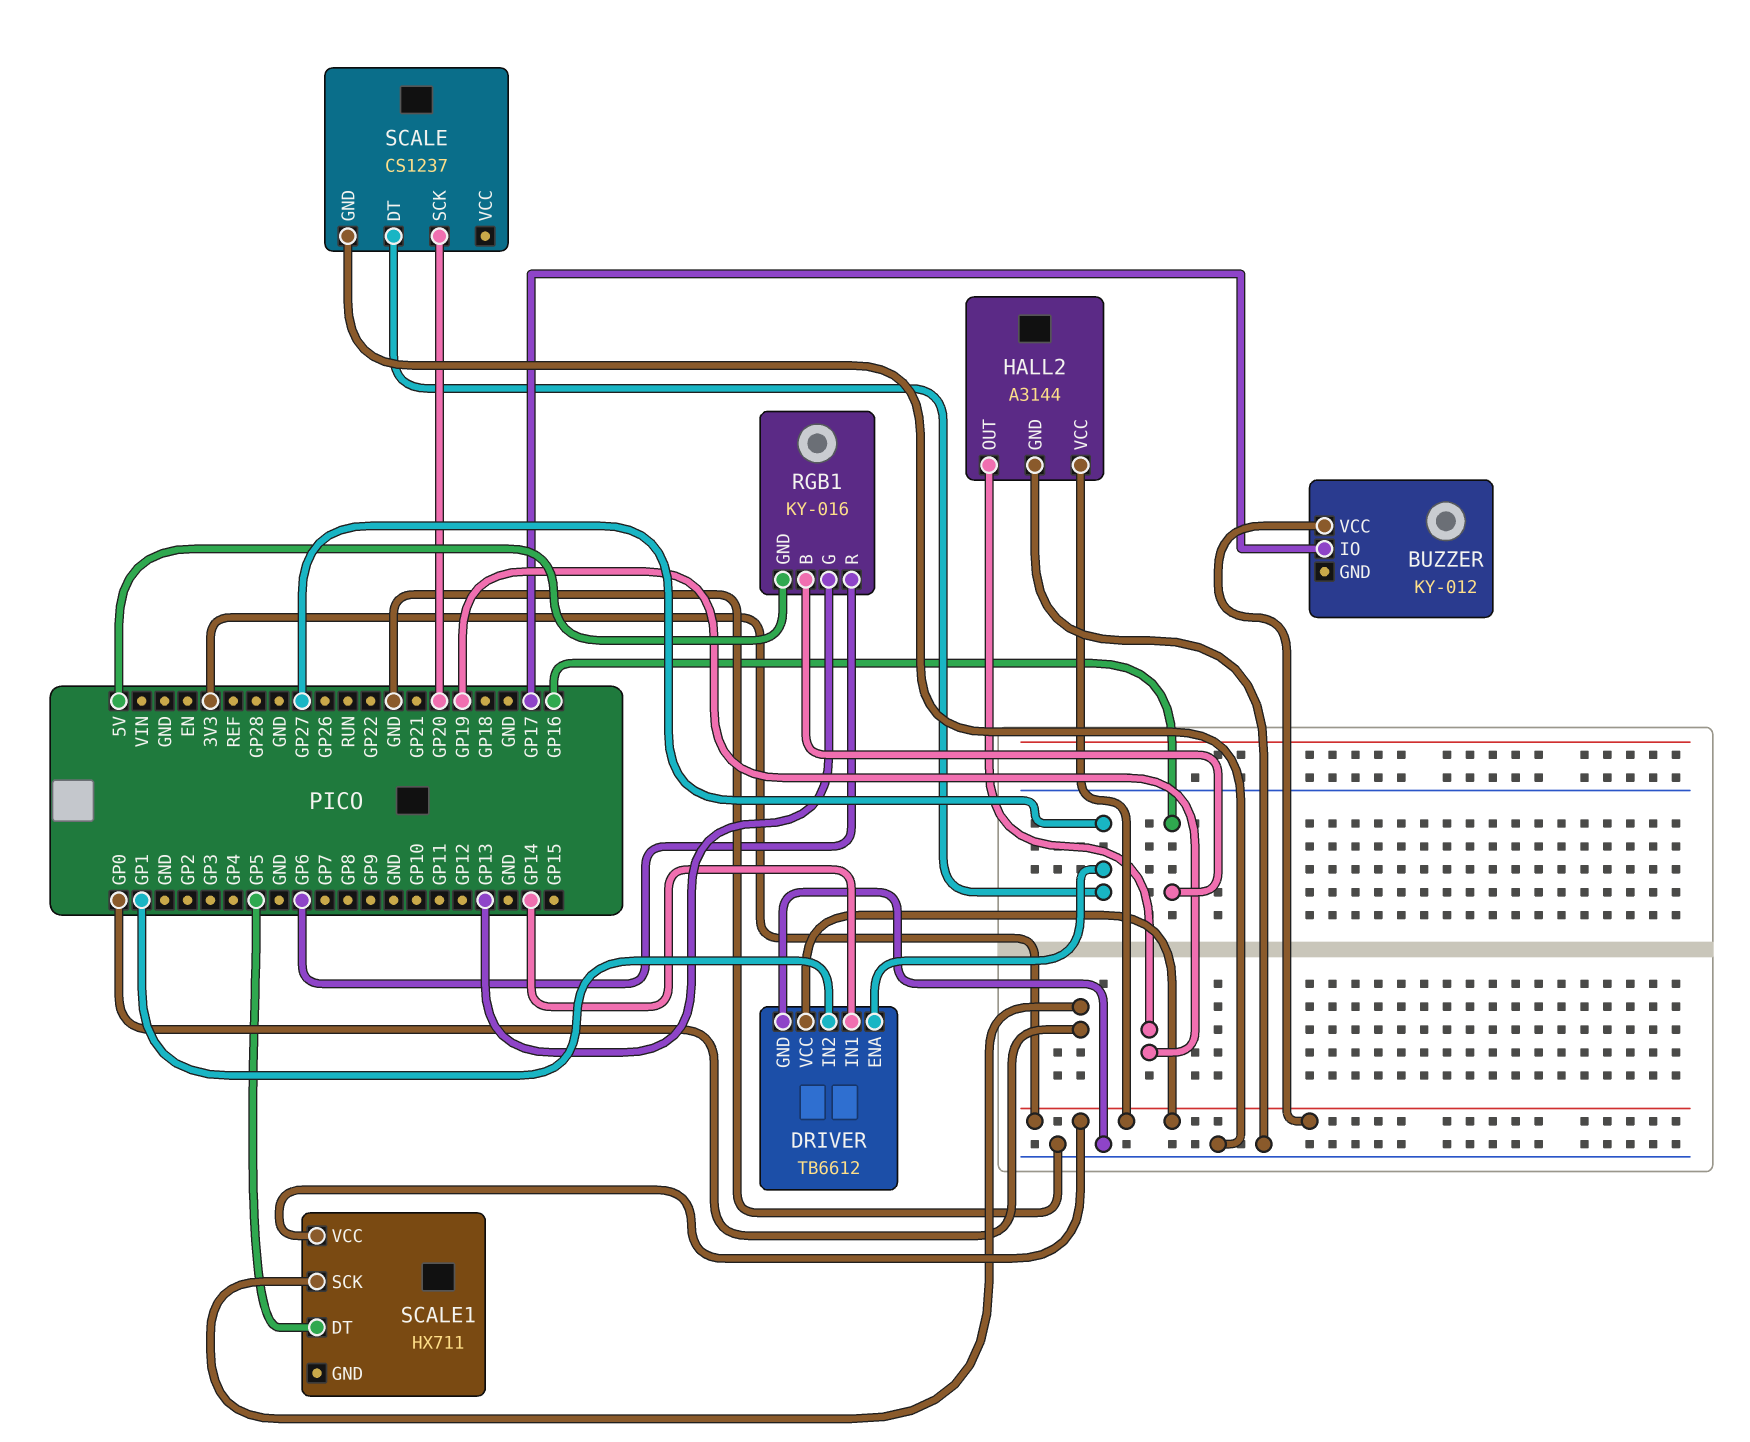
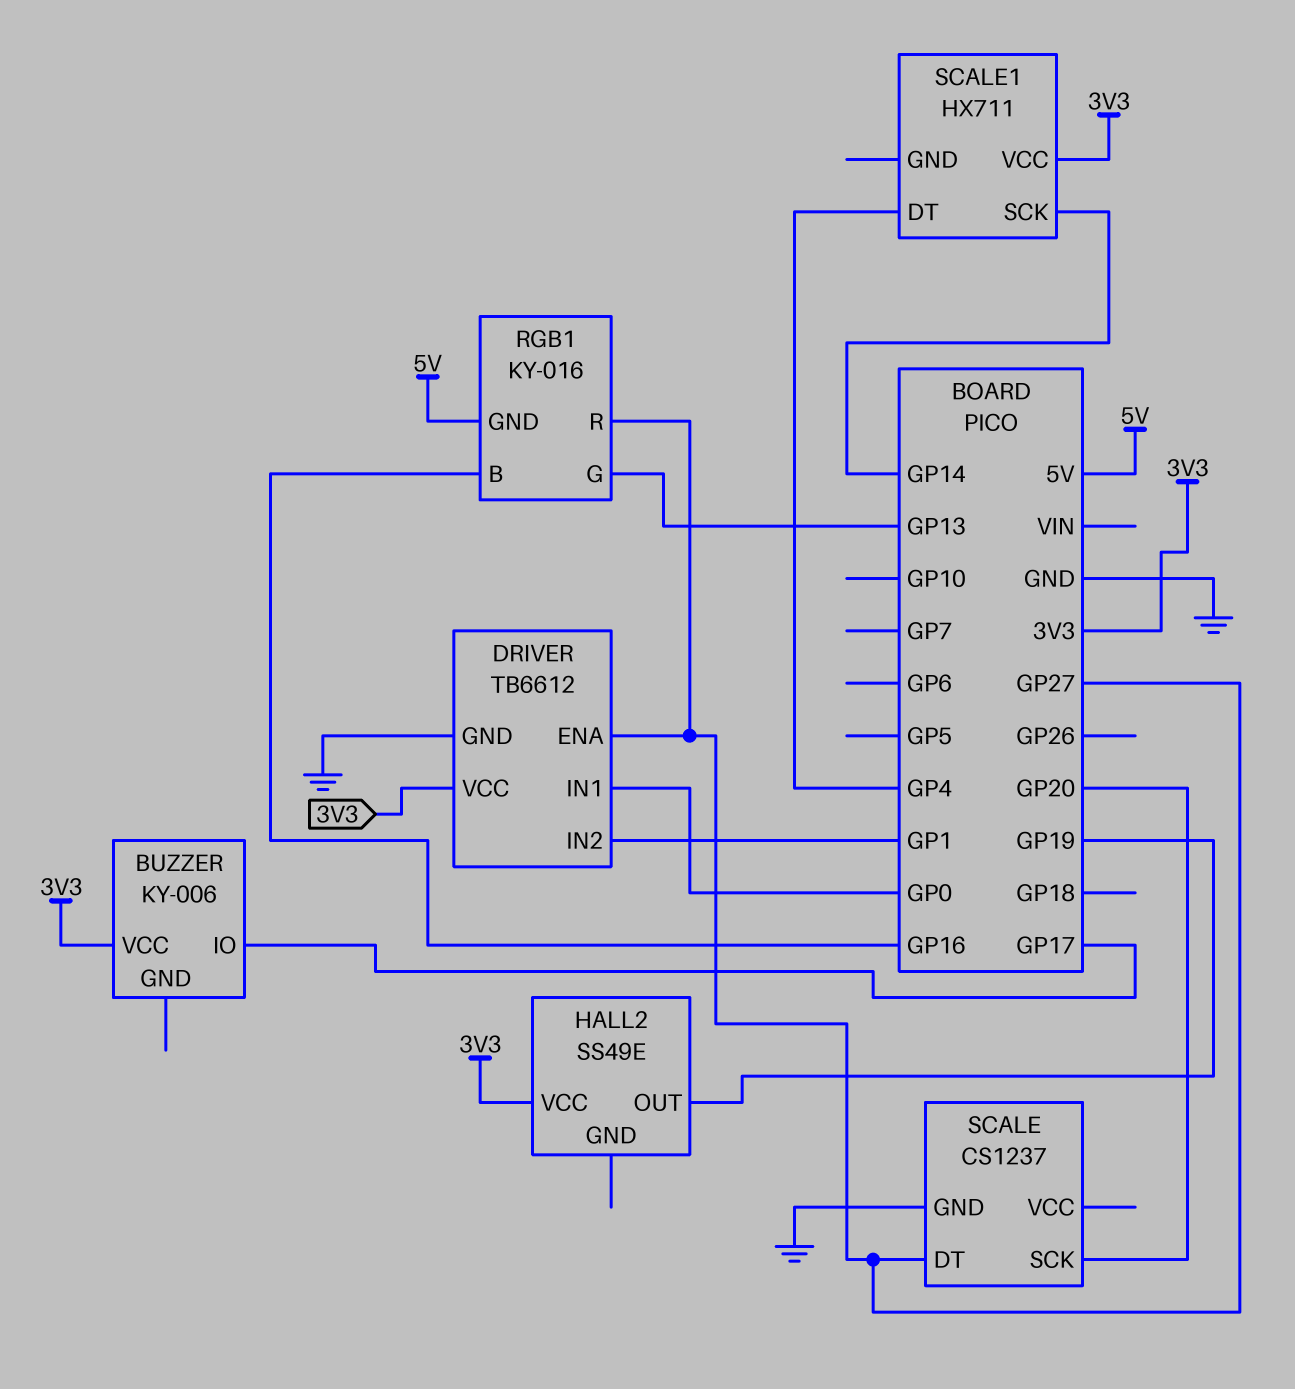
BUZZER: KY-012 -> KY-006
DRIVER pin IN1: GP14 -> GP0
HALL2: A3144 -> SS49E
HALL2 pin GND: GND -> none
RGB1 pin R: GP6 -> GP27
SCALE1 pin DT: GP5 -> GP4
SCALE1 pin SCK: GP0 -> GP14

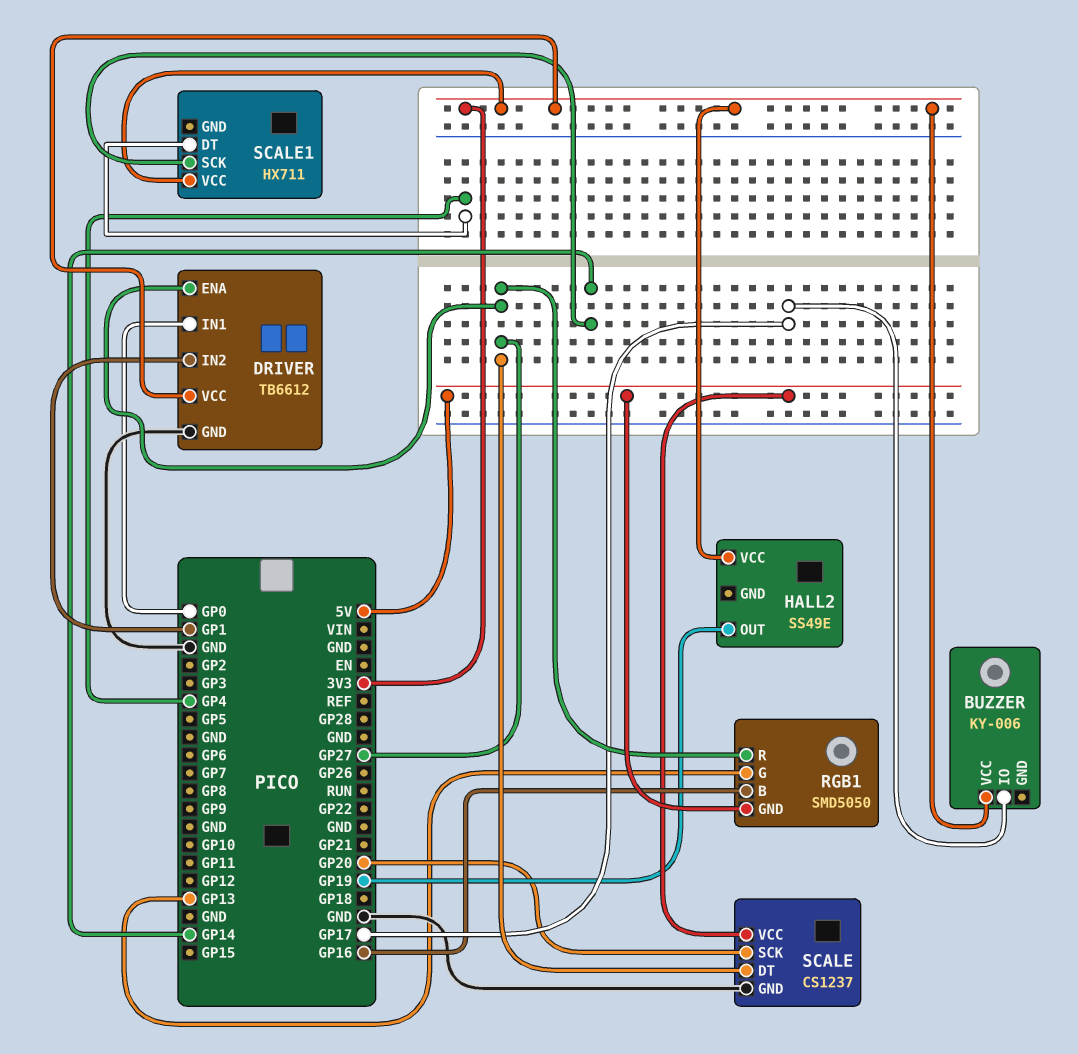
RGB1: KY-016 -> SMD5050
SCALE pin VCC: none -> 5V

